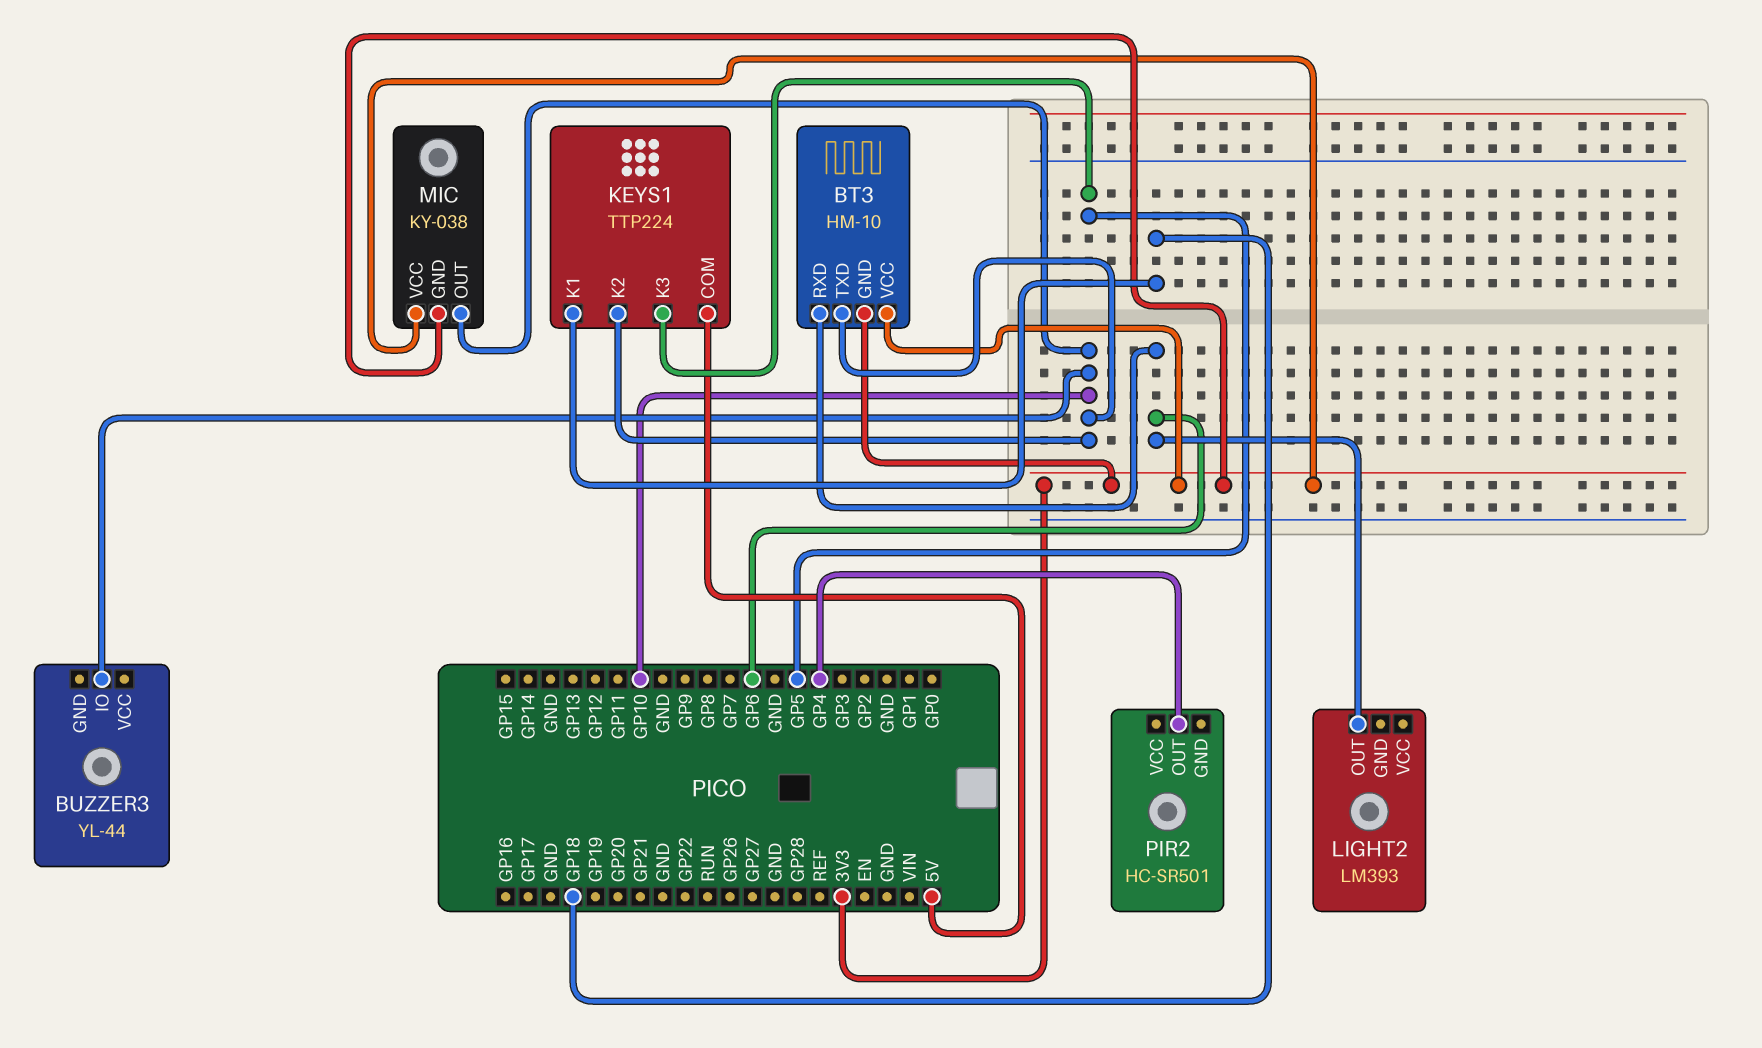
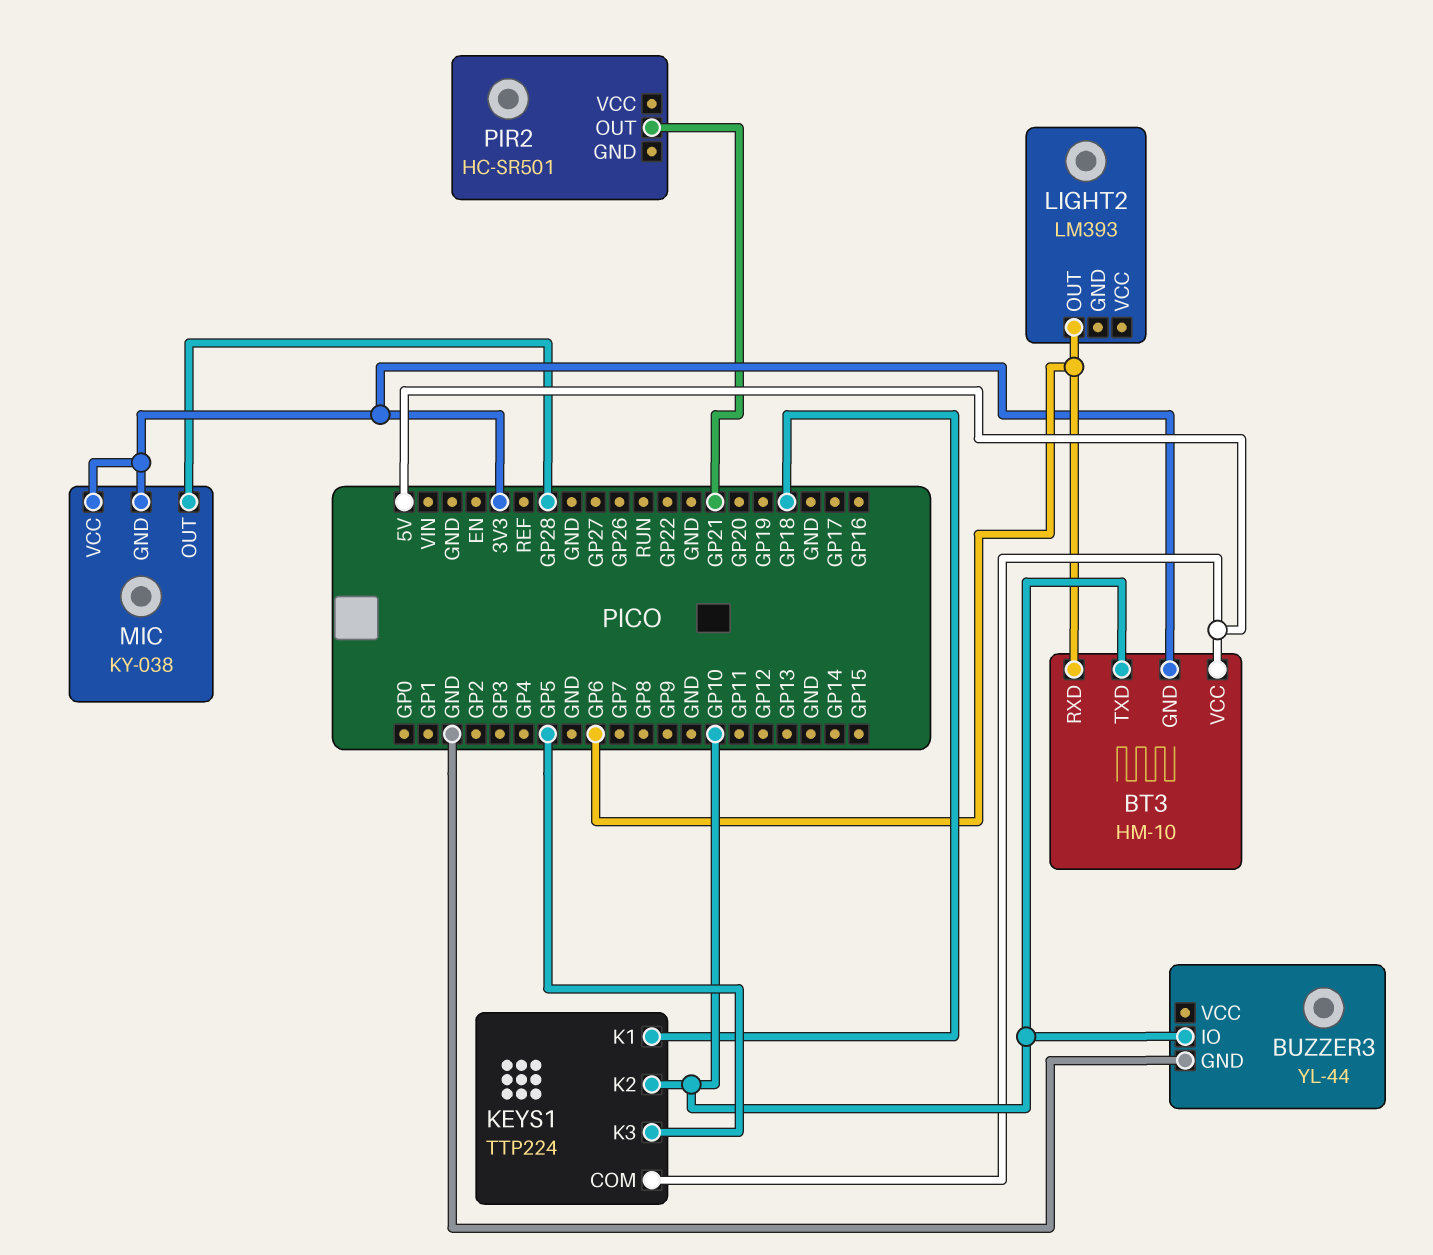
BT3 pin VCC: 3V3 -> 5V
BUZZER3 pin GND: none -> GND
MIC pin OUT: GP10 -> GP28
PIR2 pin OUT: GP4 -> GP21

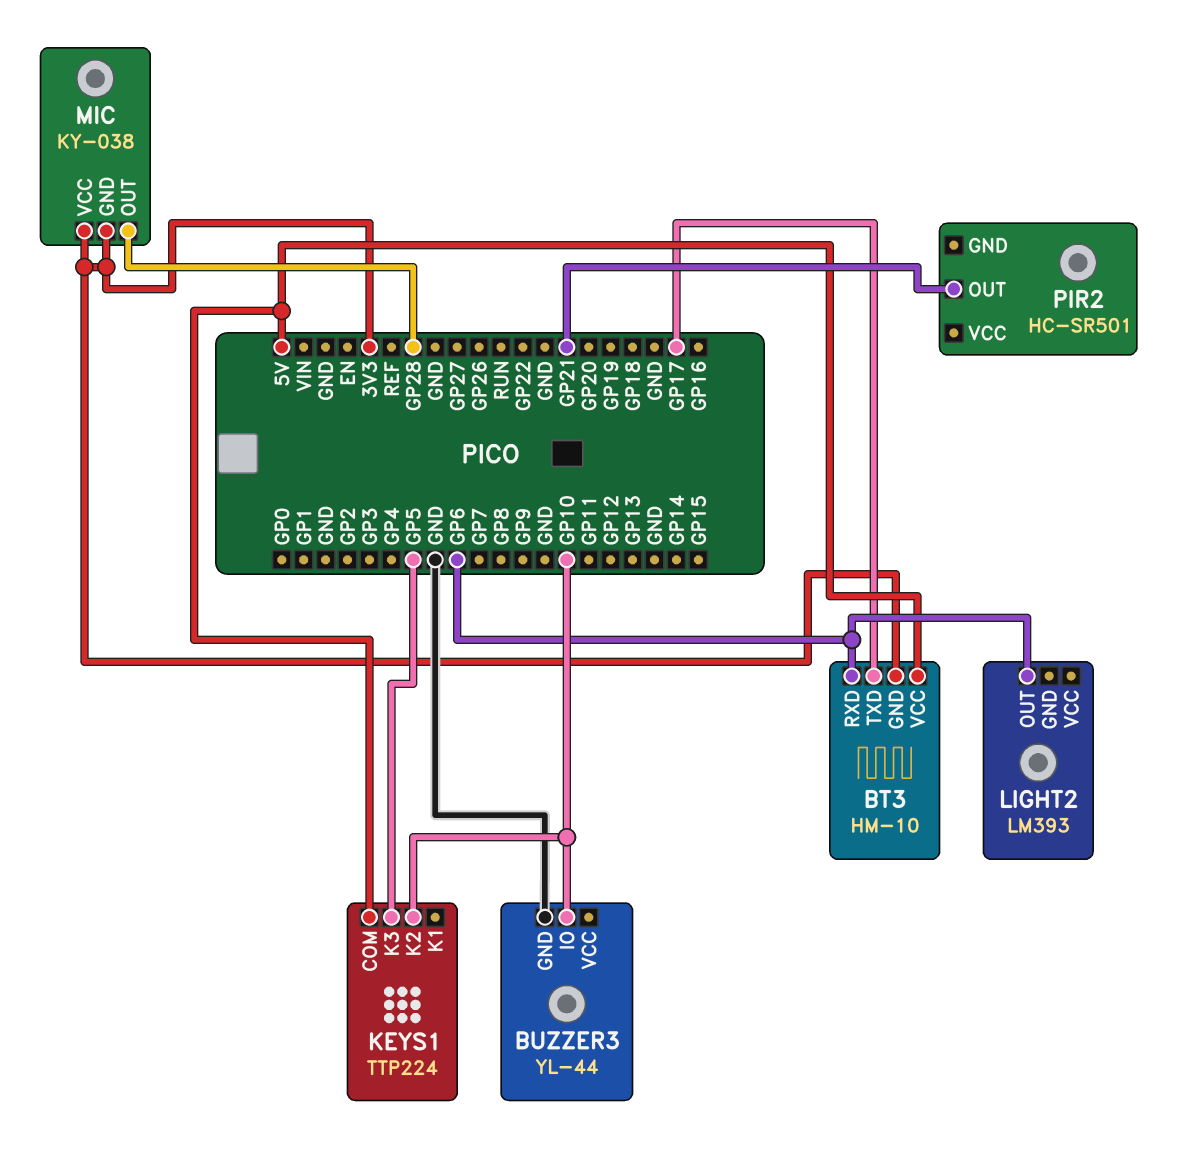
BT3 pin TXD: GP10 -> GP17
KEYS1 pin K1: GP18 -> none

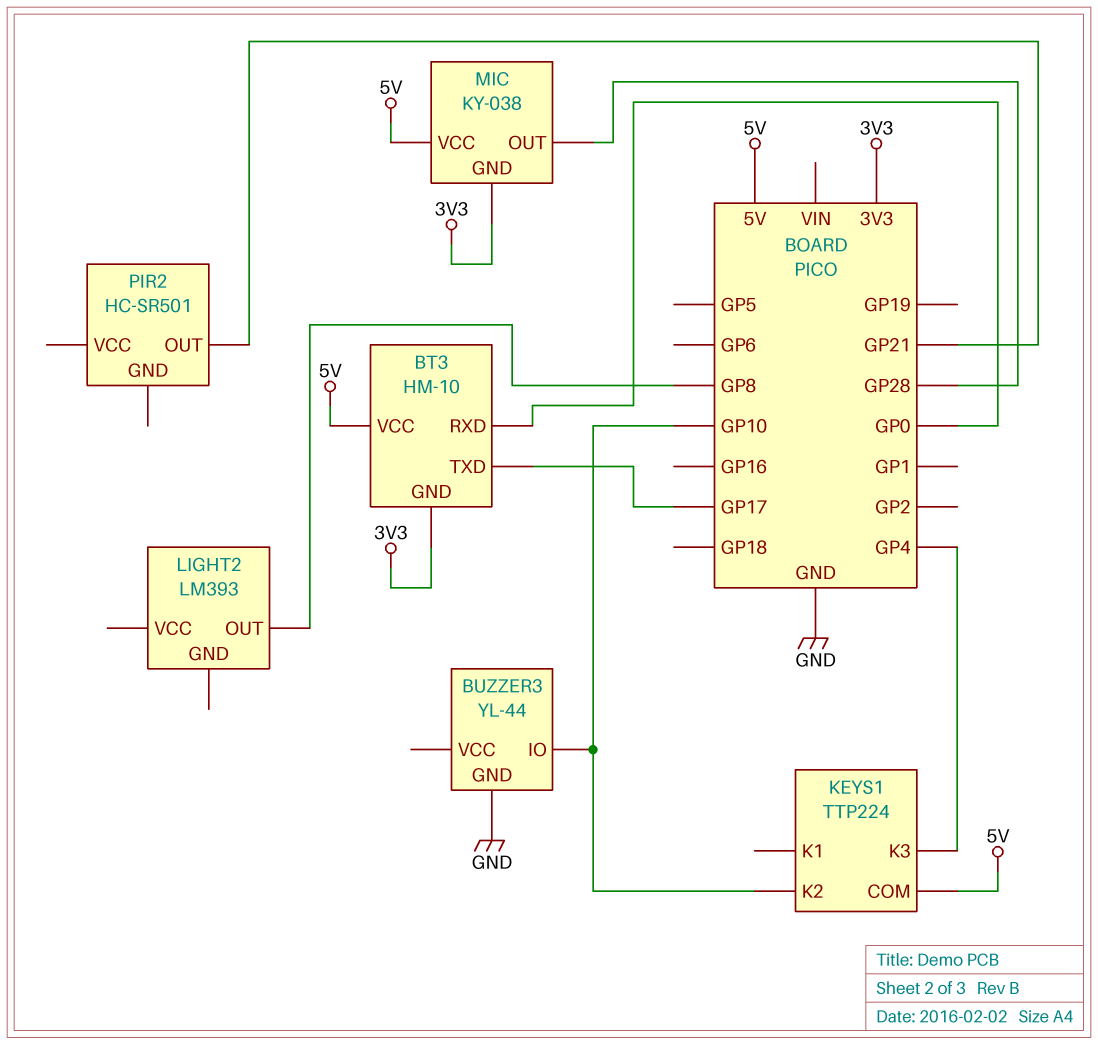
BT3 pin RXD: GP6 -> GP0
KEYS1 pin K3: GP5 -> GP4
LIGHT2 pin OUT: GP6 -> GP8
MIC pin VCC: 3V3 -> 5V

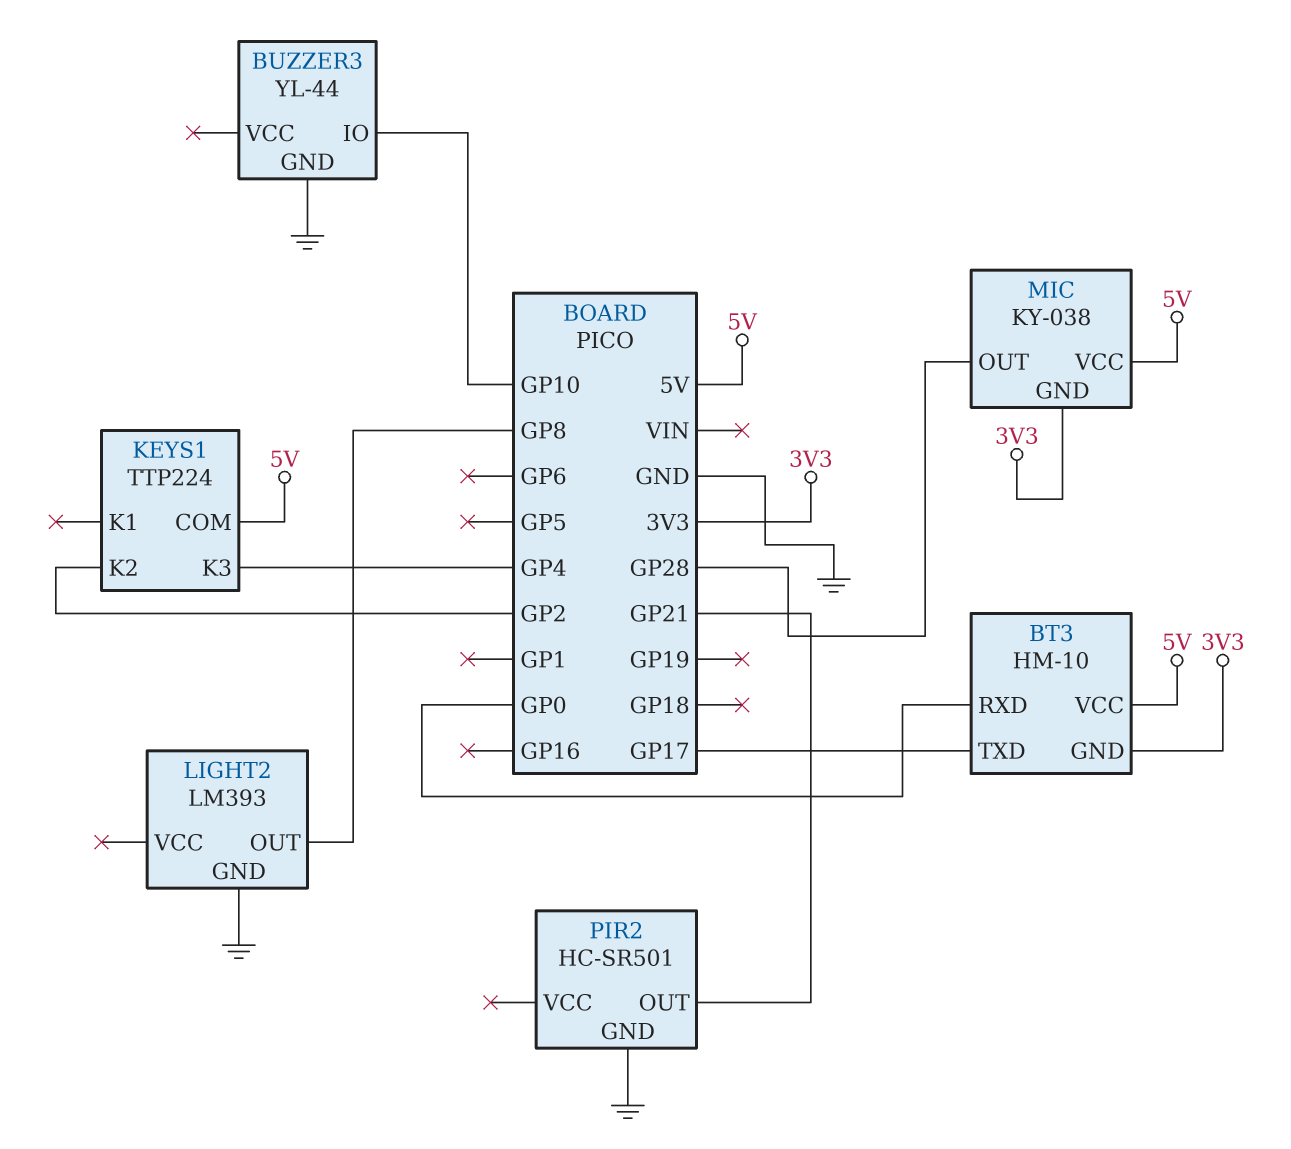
KEYS1 pin K2: GP10 -> GP2
LIGHT2 pin GND: none -> GND
PIR2 pin GND: none -> GND

